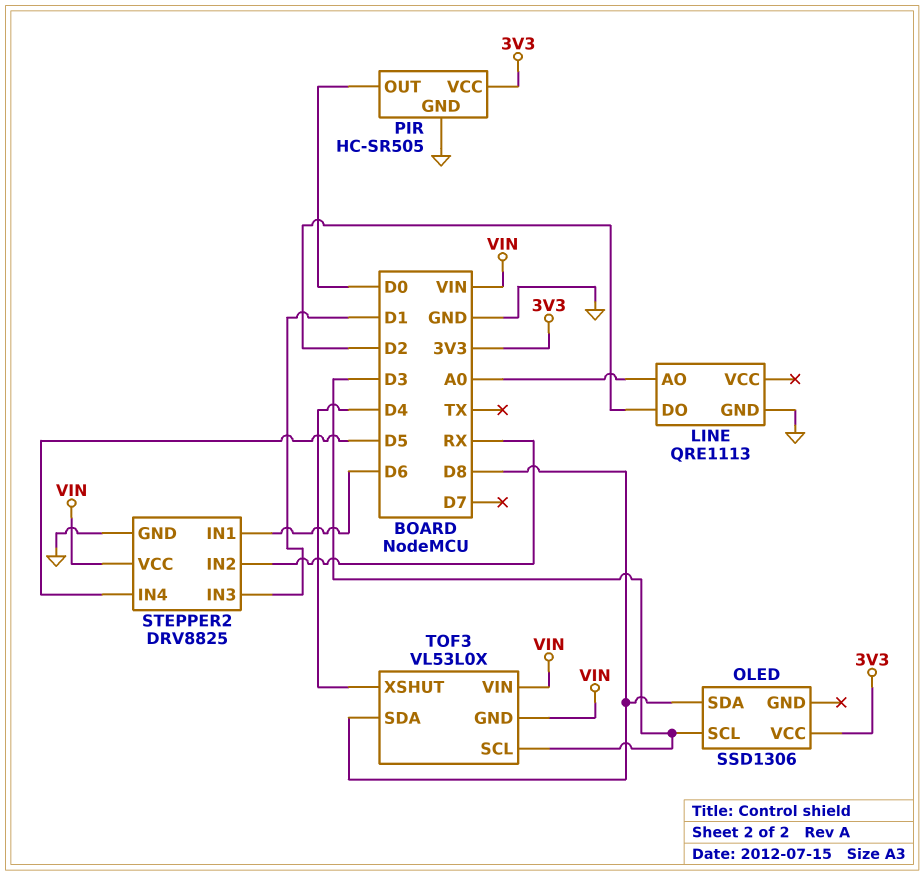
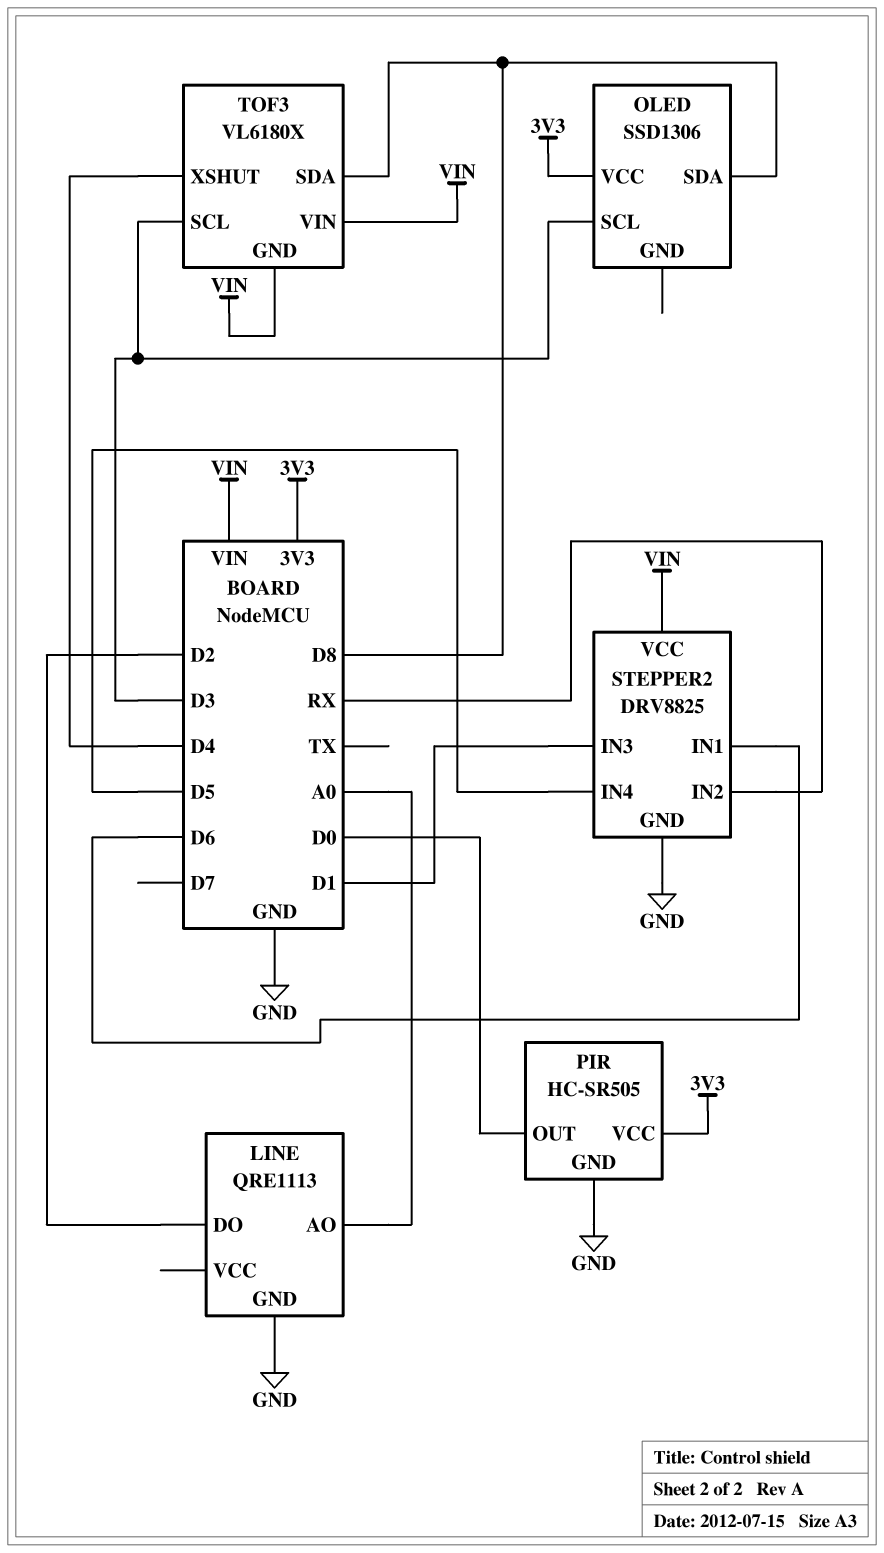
TOF3: VL53L0X -> VL6180X

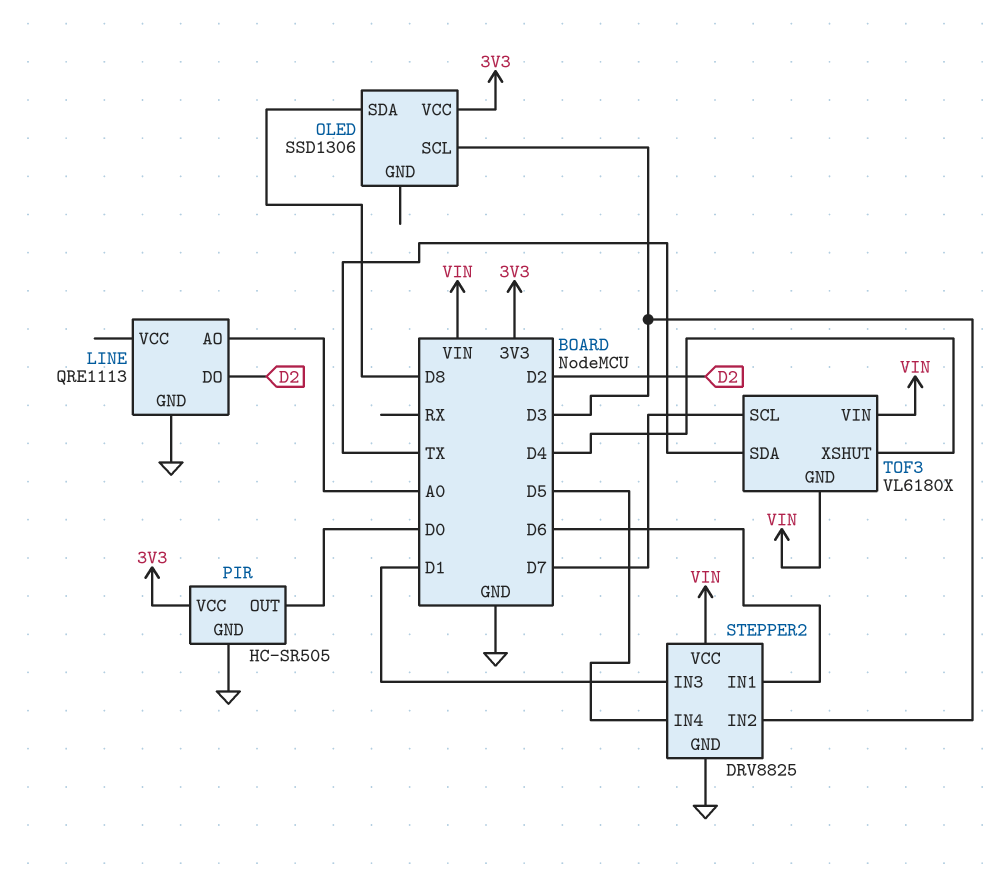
STEPPER2 pin IN2: RX -> D3
TOF3 pin SCL: D3 -> D7
TOF3 pin SDA: D8 -> TX

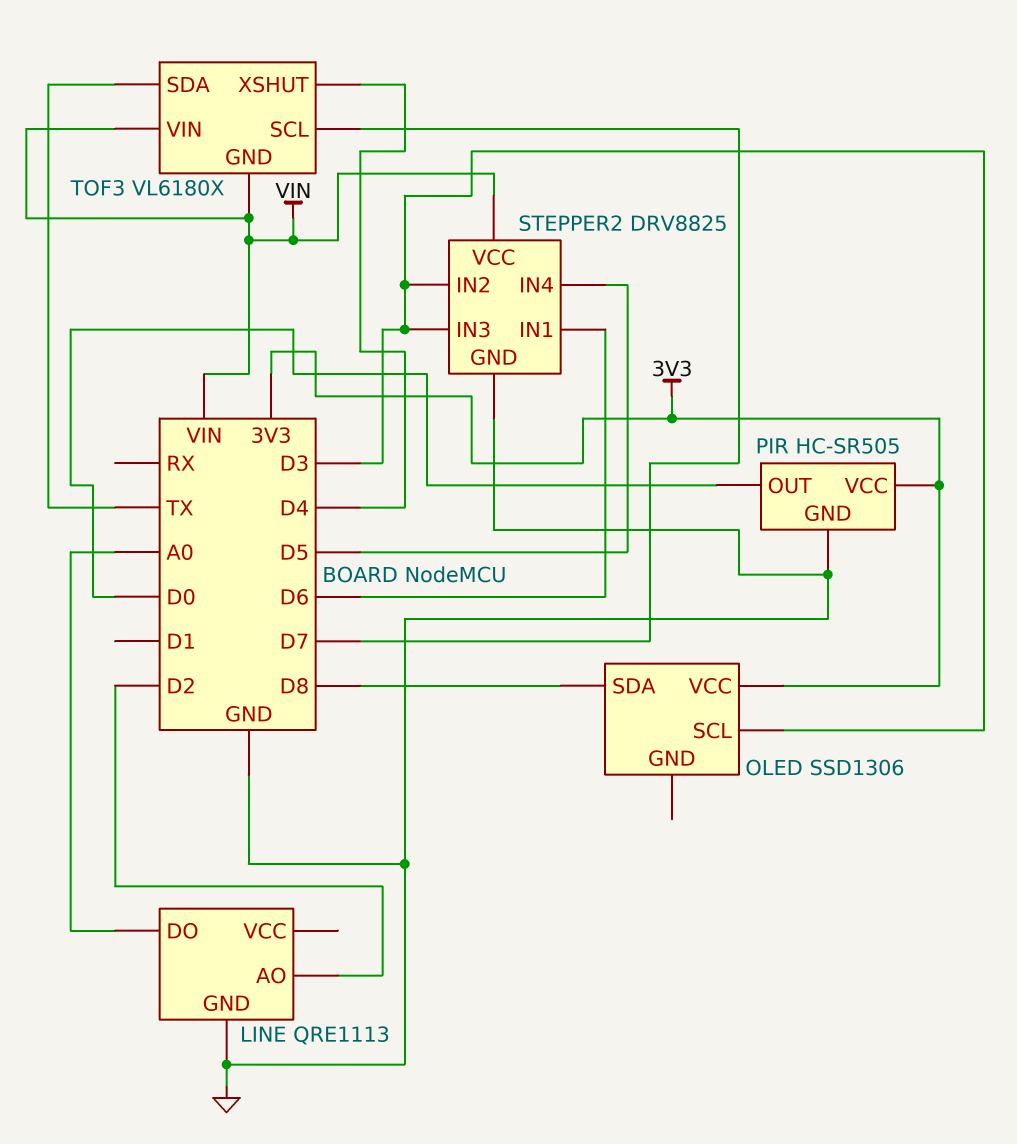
LINE pin AO: A0 -> D2
LINE pin DO: D2 -> A0
STEPPER2 pin IN3: D1 -> D3

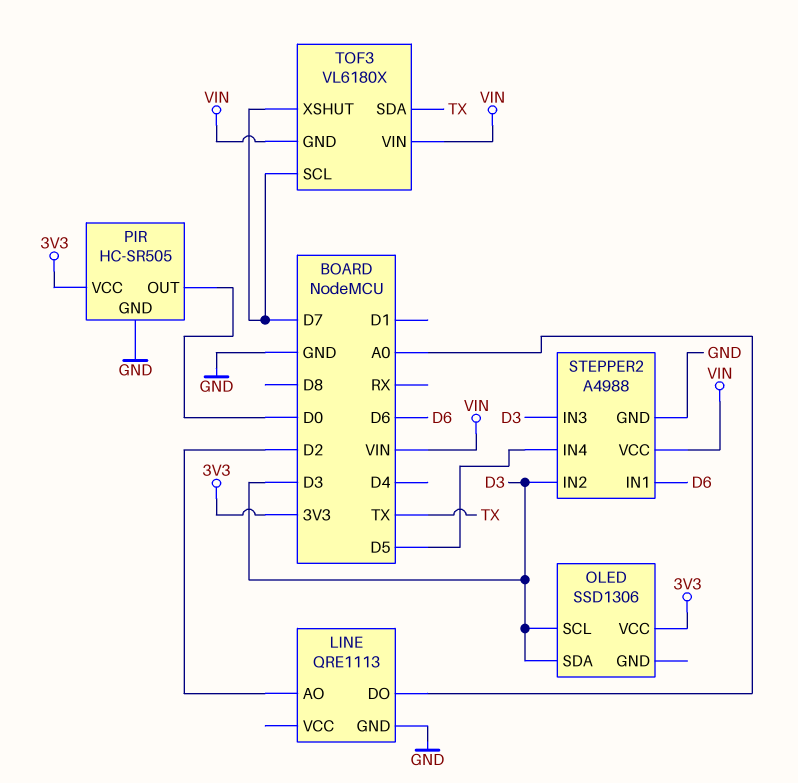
OLED pin SDA: D8 -> D3
STEPPER2: DRV8825 -> A4988
TOF3 pin XSHUT: D4 -> D7

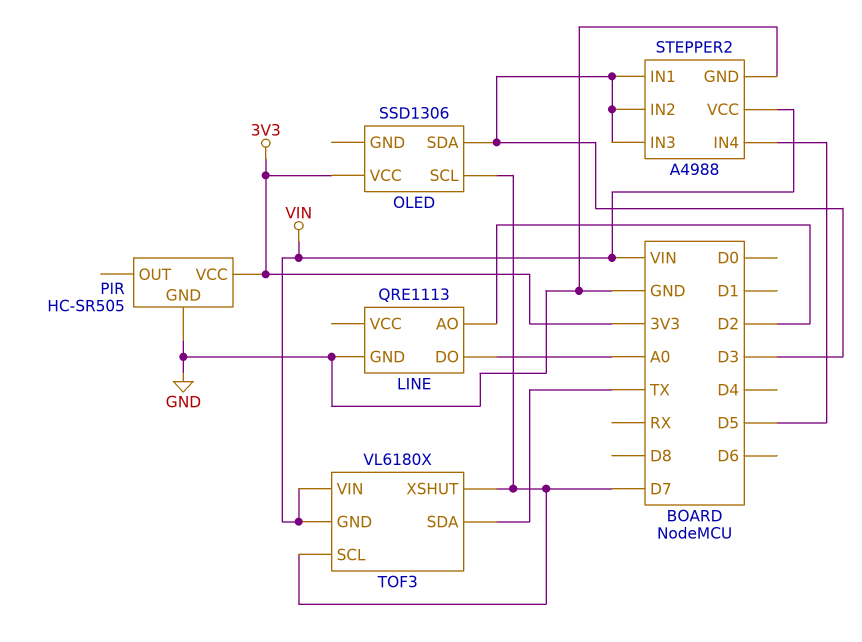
OLED pin SCL: D3 -> D7
PIR pin OUT: D0 -> none
STEPPER2 pin IN1: D6 -> D3

